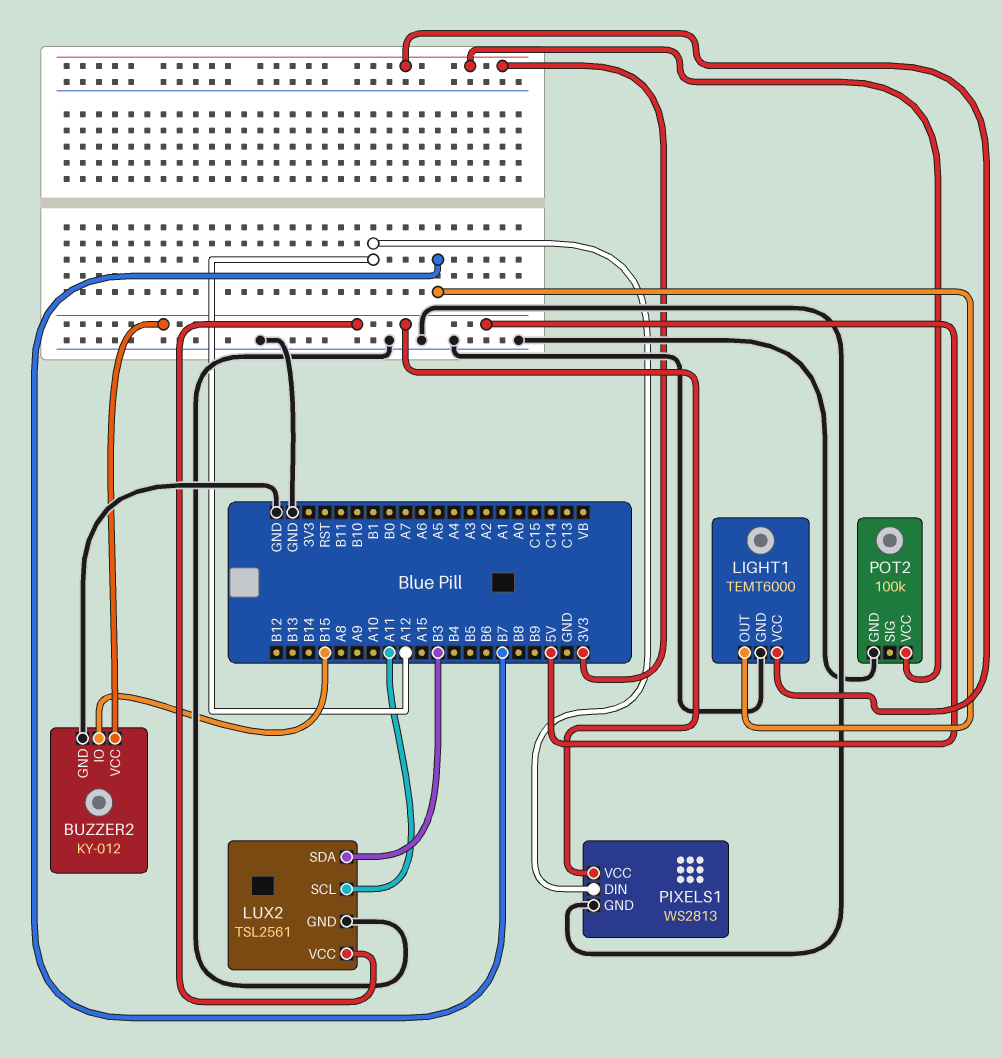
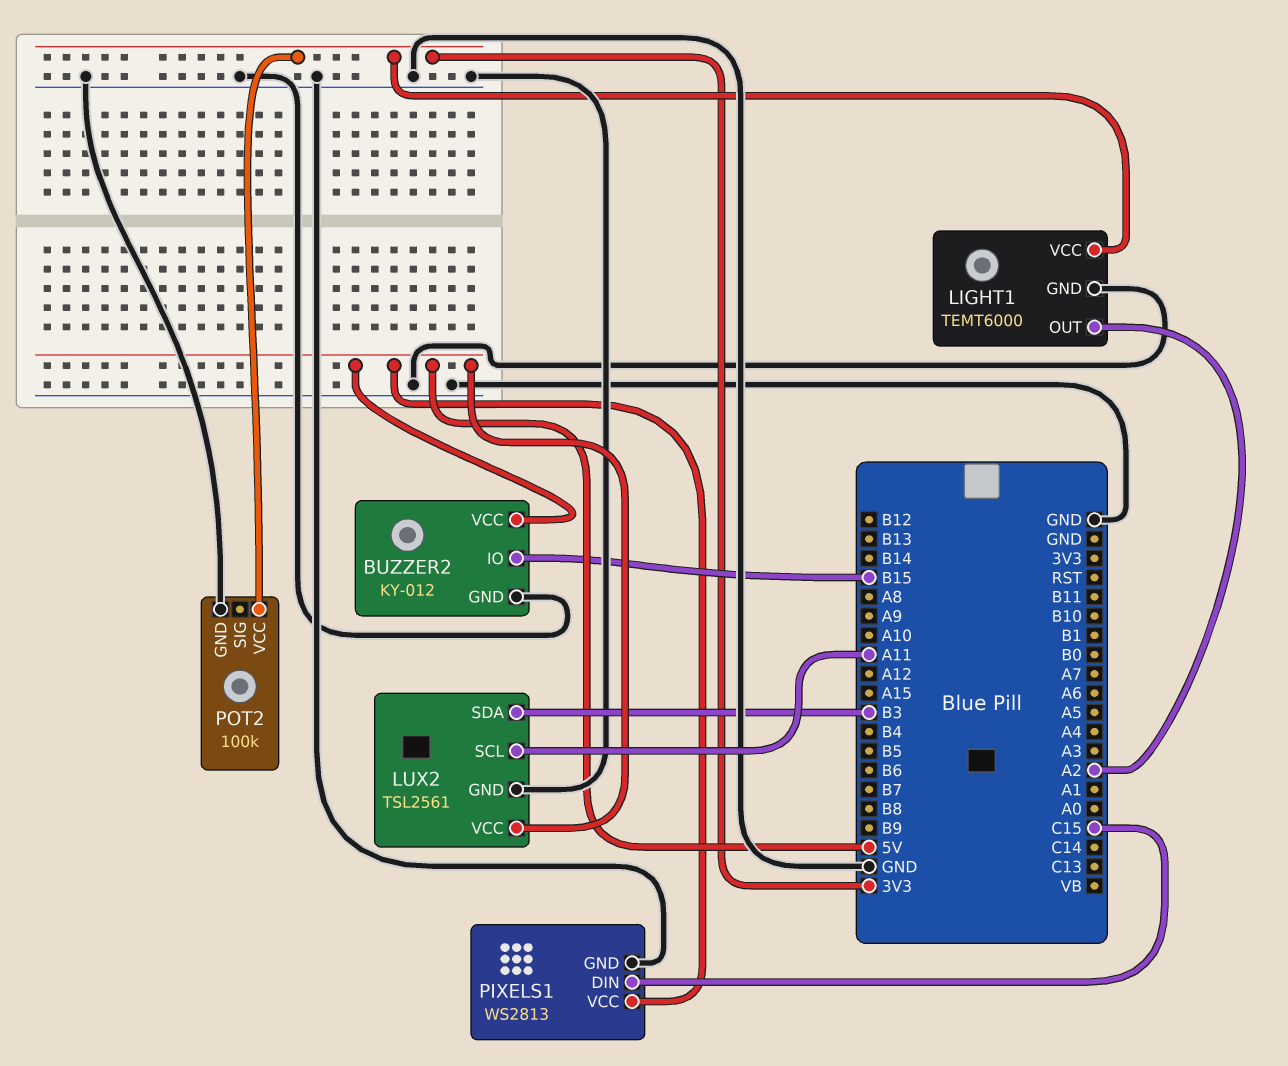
LIGHT1 pin OUT: B7 -> A2
PIXELS1 pin DIN: A12 -> C15

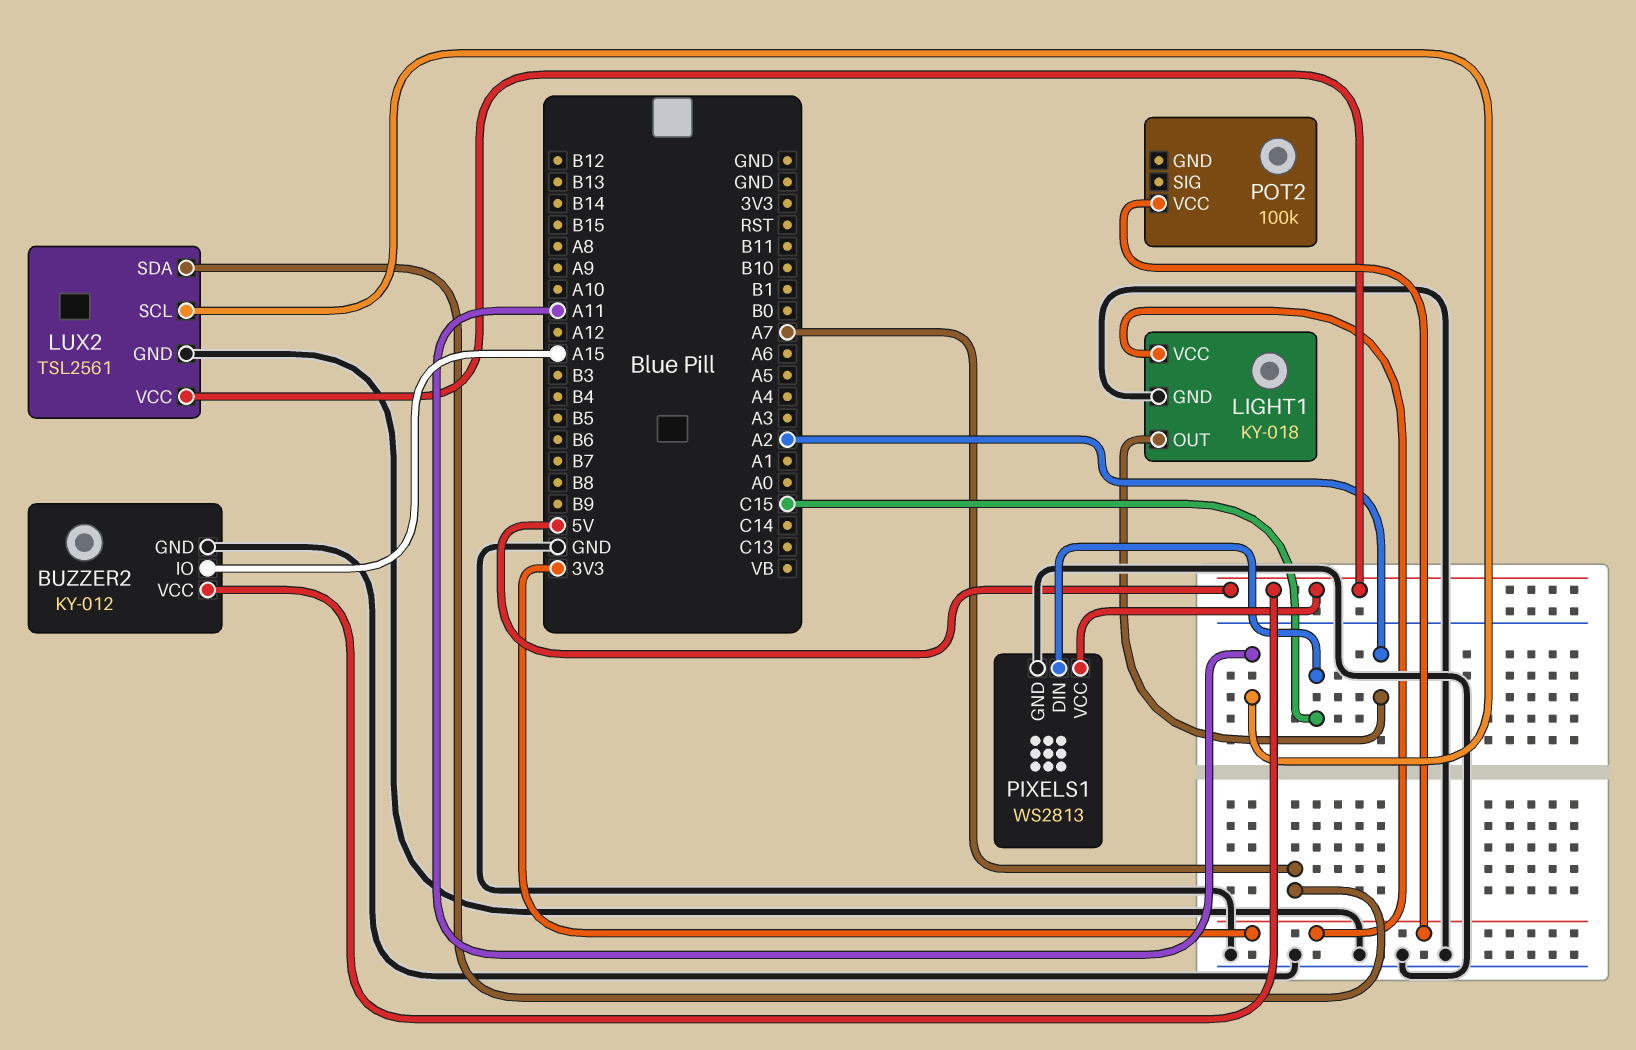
BUZZER2 pin IO: B15 -> A15
LIGHT1: TEMT6000 -> KY-018
LUX2 pin SDA: B3 -> A7
POT2 pin GND: GND -> none

